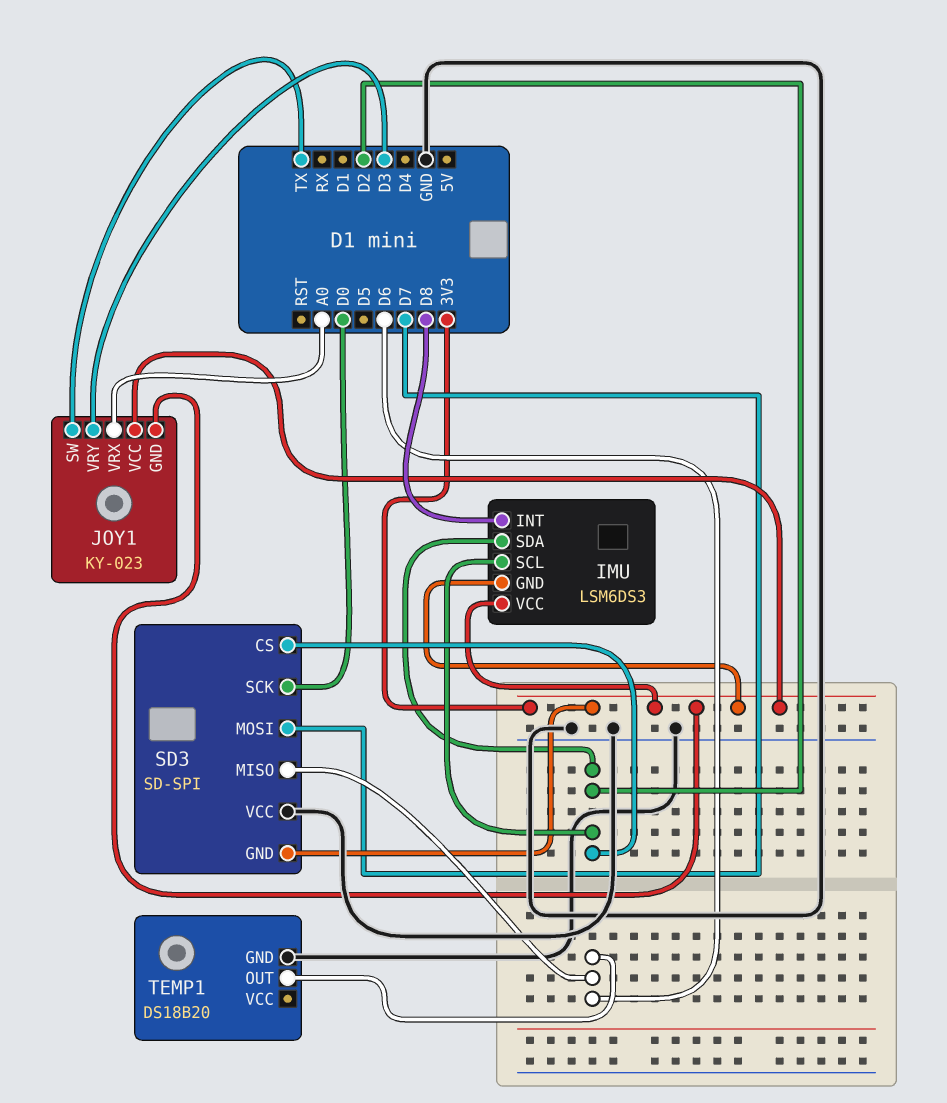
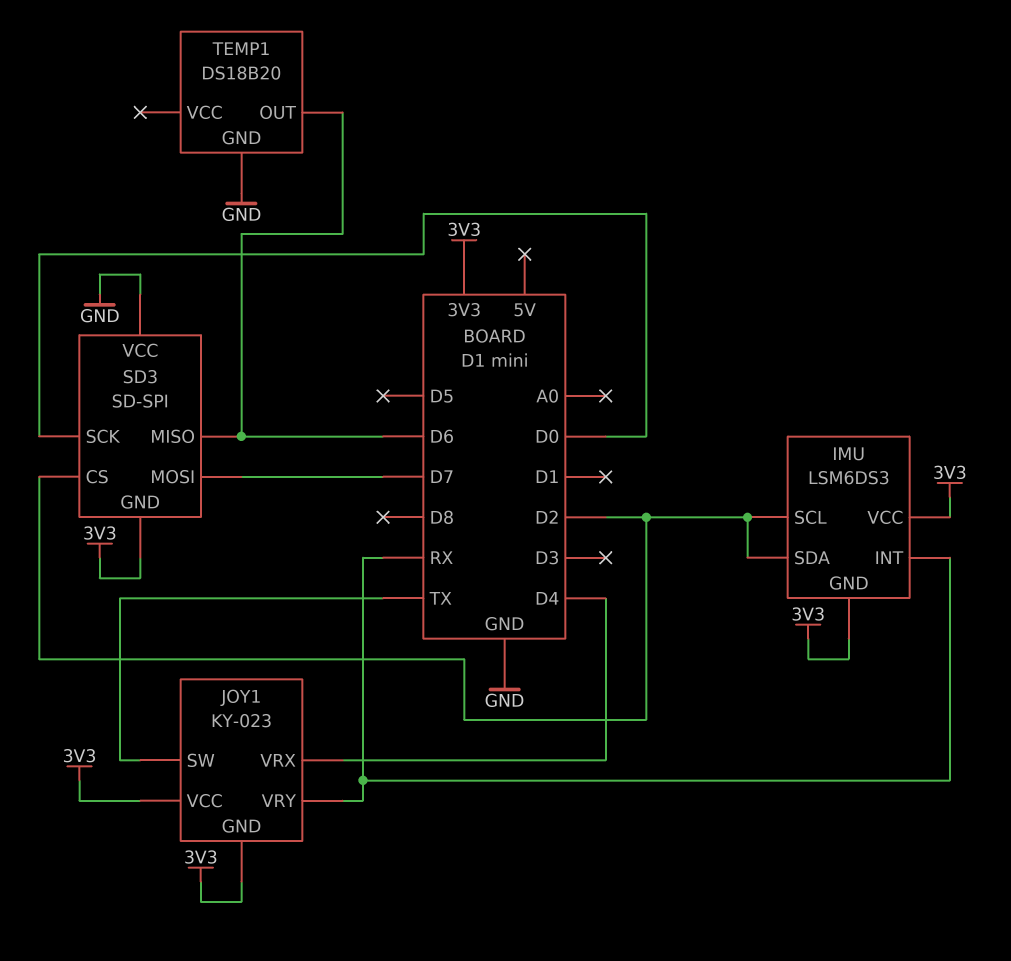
IMU pin INT: D8 -> RX
JOY1 pin VRX: A0 -> D4
JOY1 pin VRY: D3 -> RX

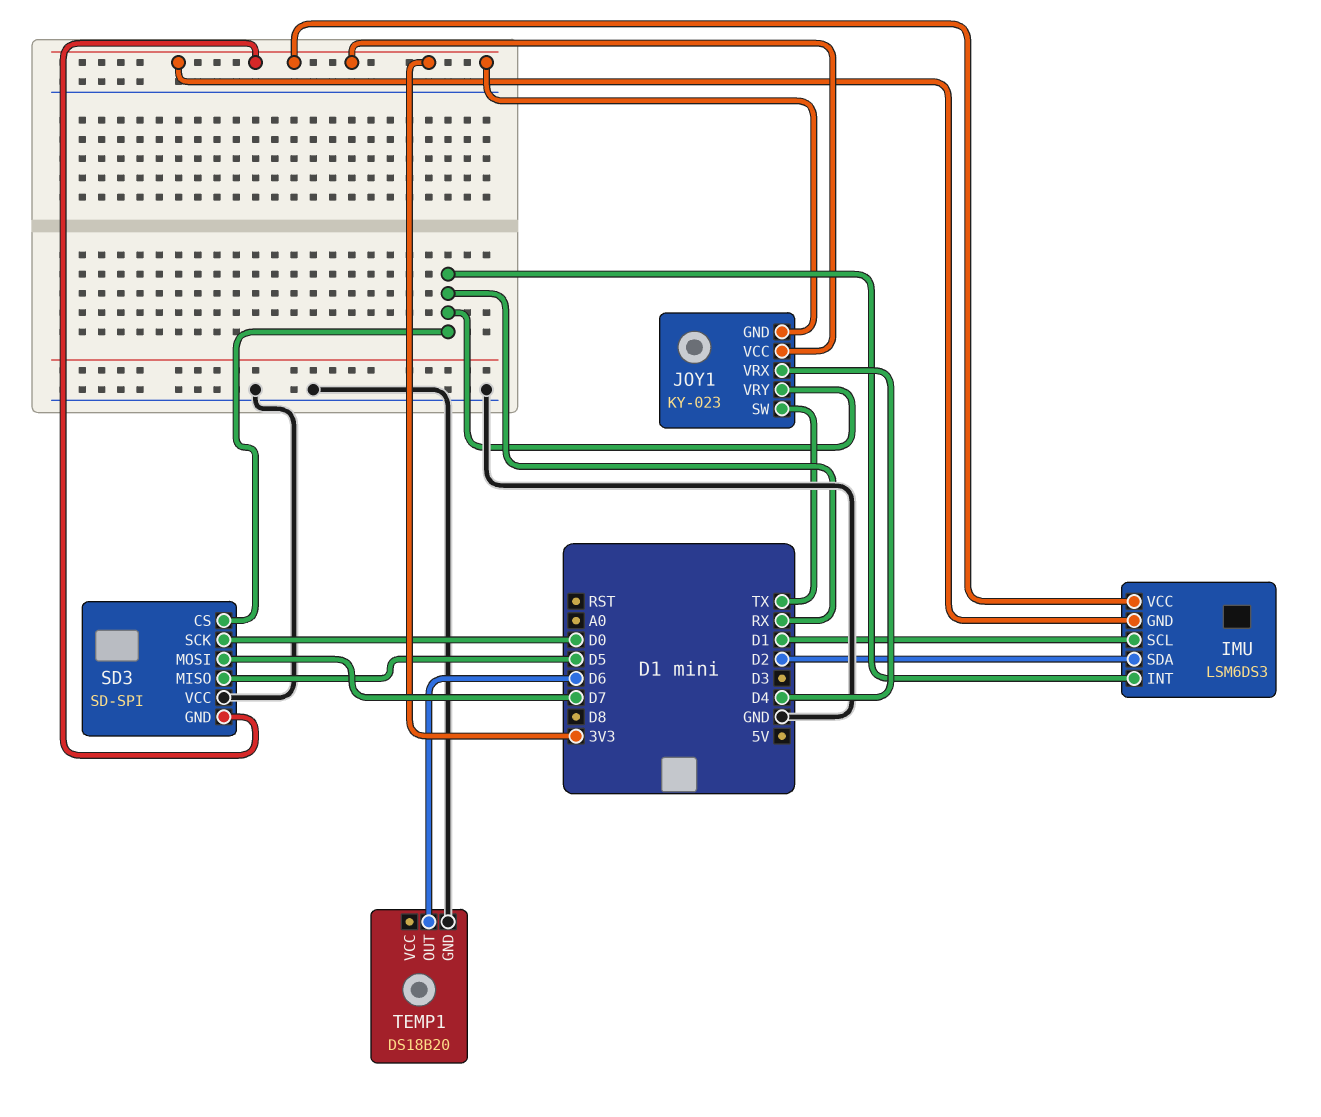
IMU pin SCL: D2 -> D1
SD3 pin CS: D2 -> RX
SD3 pin MISO: D6 -> D5

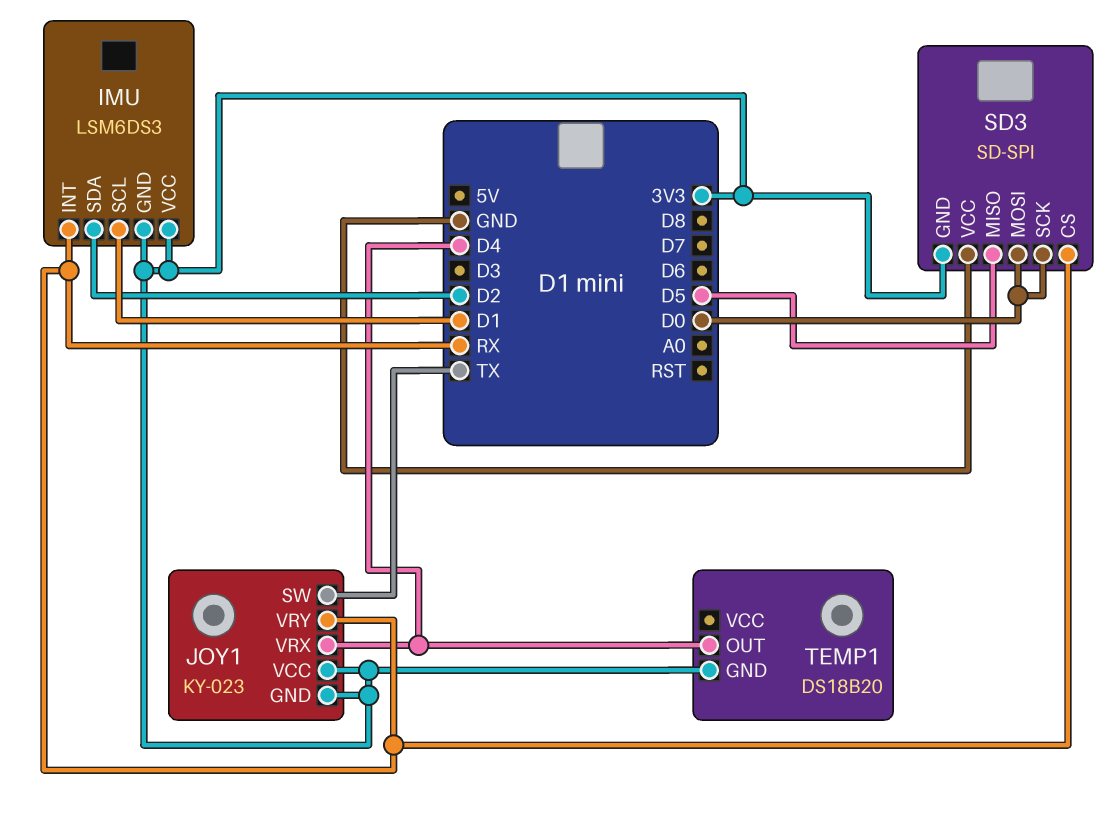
SD3 pin MOSI: D7 -> D0
TEMP1 pin GND: GND -> 3V3
TEMP1 pin OUT: D6 -> D4

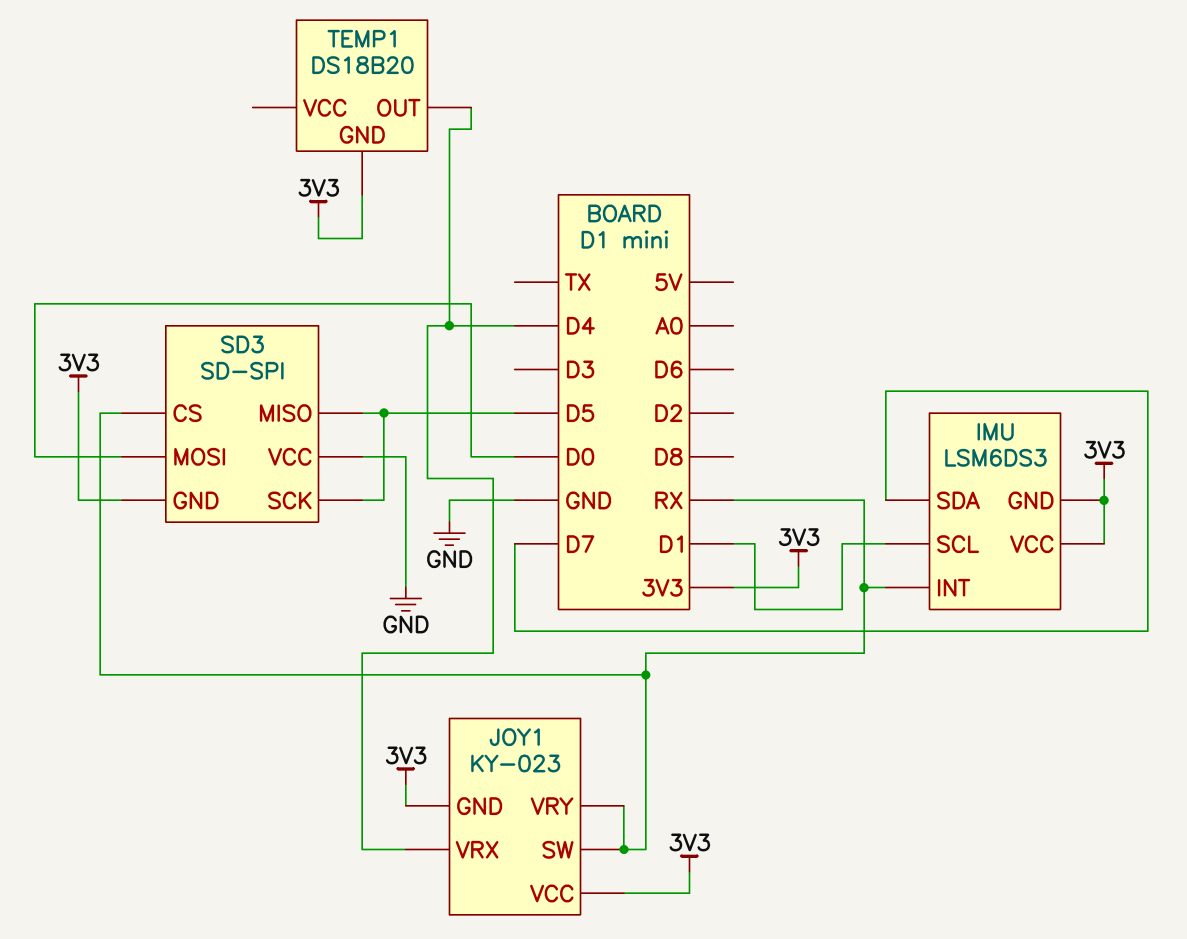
IMU pin SDA: D2 -> D7
JOY1 pin SW: TX -> RX
SD3 pin SCK: D0 -> D5

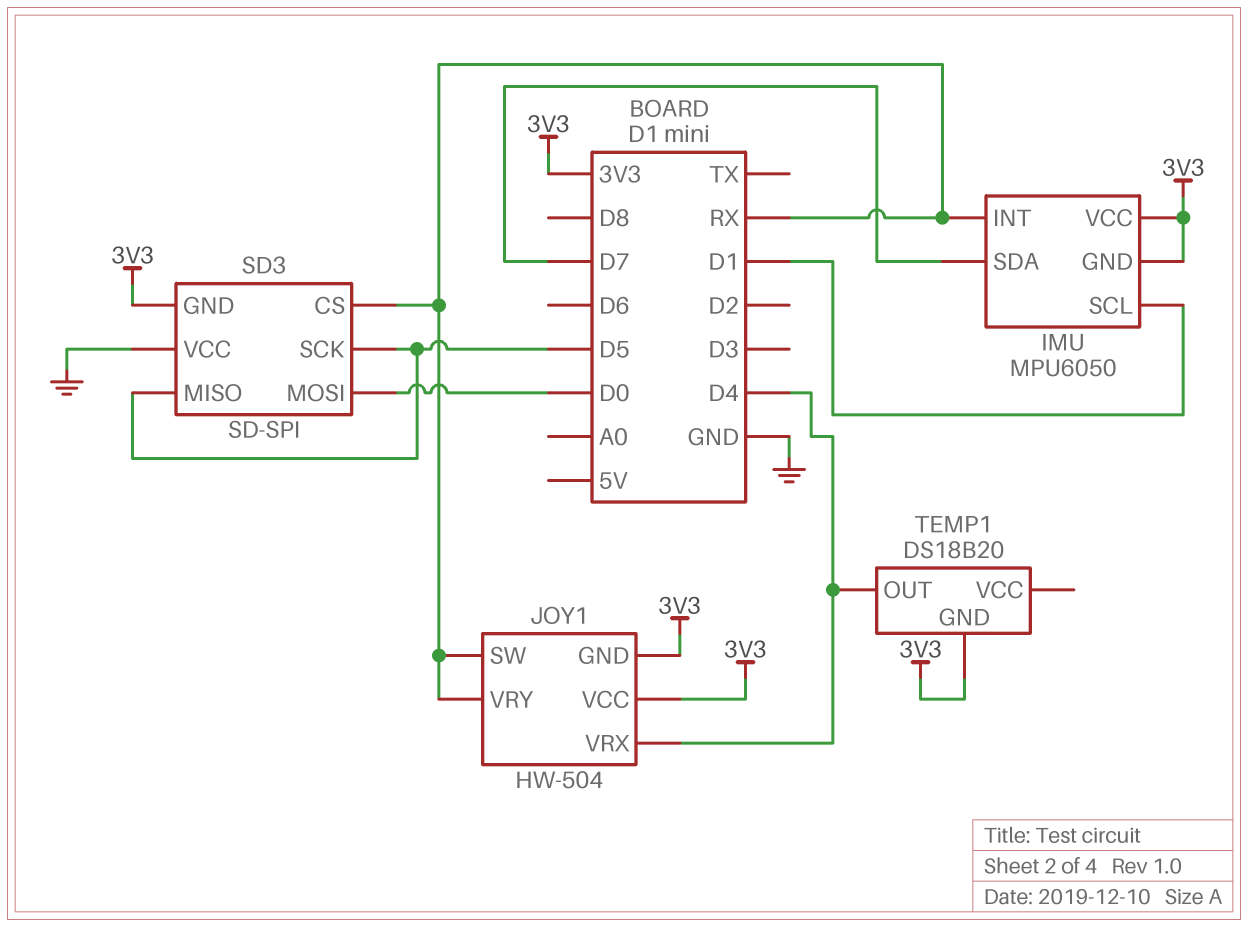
IMU: LSM6DS3 -> MPU6050
JOY1: KY-023 -> HW-504

